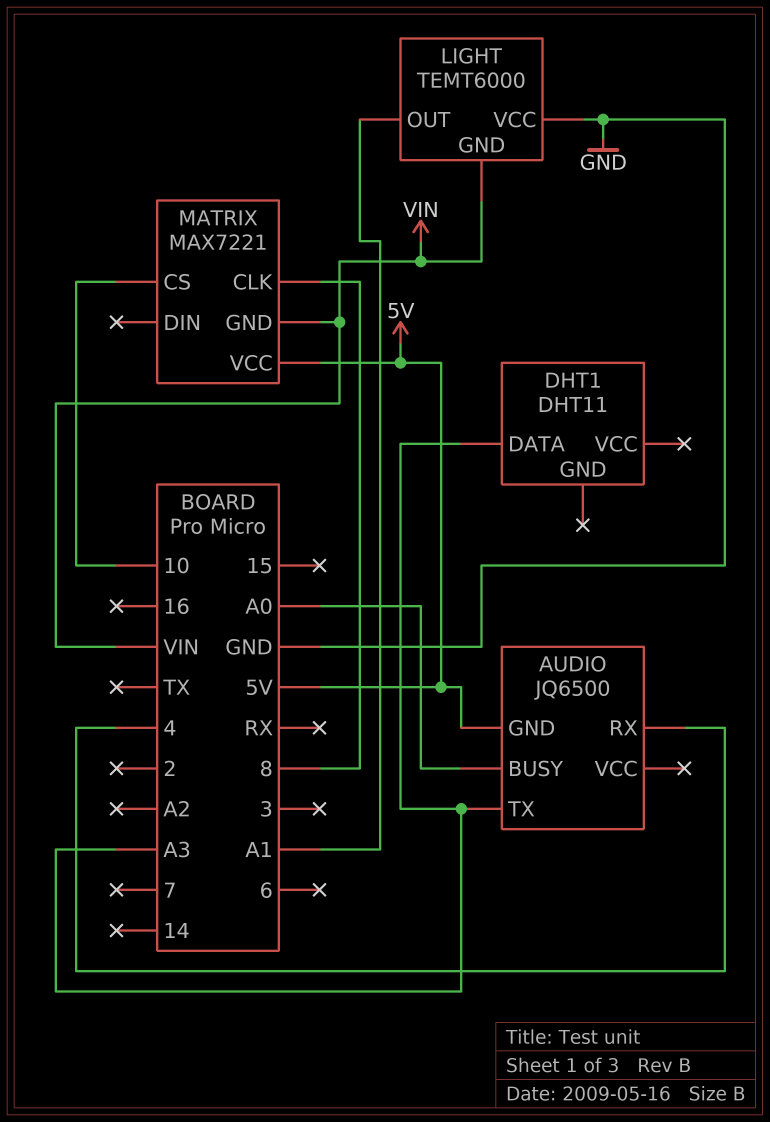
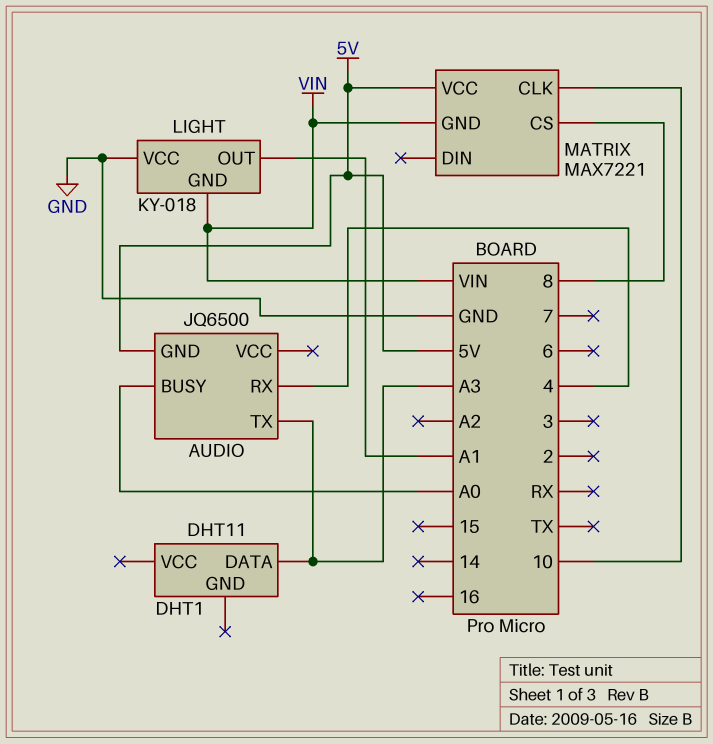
LIGHT: TEMT6000 -> KY-018
MATRIX pin CLK: 8 -> 10
MATRIX pin CS: 10 -> 8

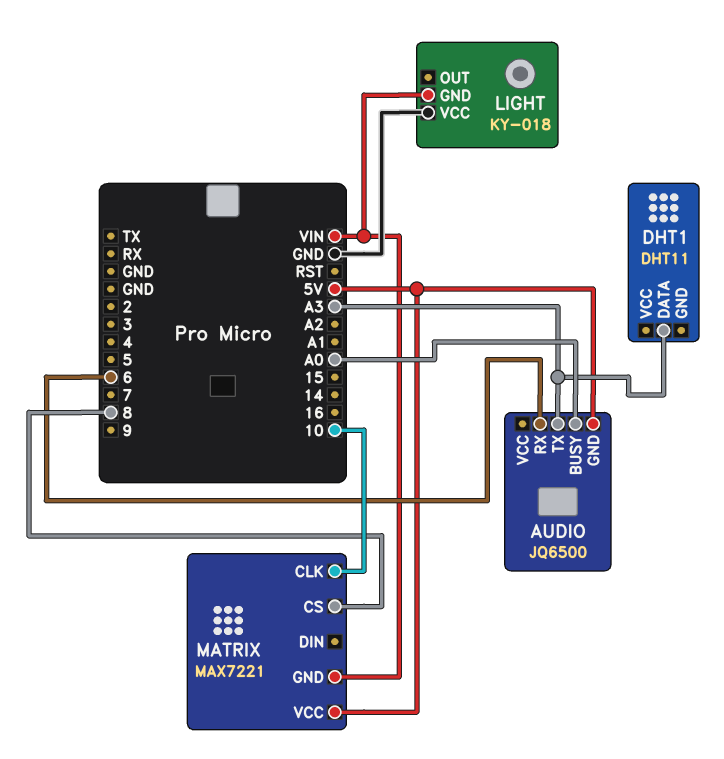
AUDIO pin RX: 4 -> 6
LIGHT pin OUT: A1 -> none

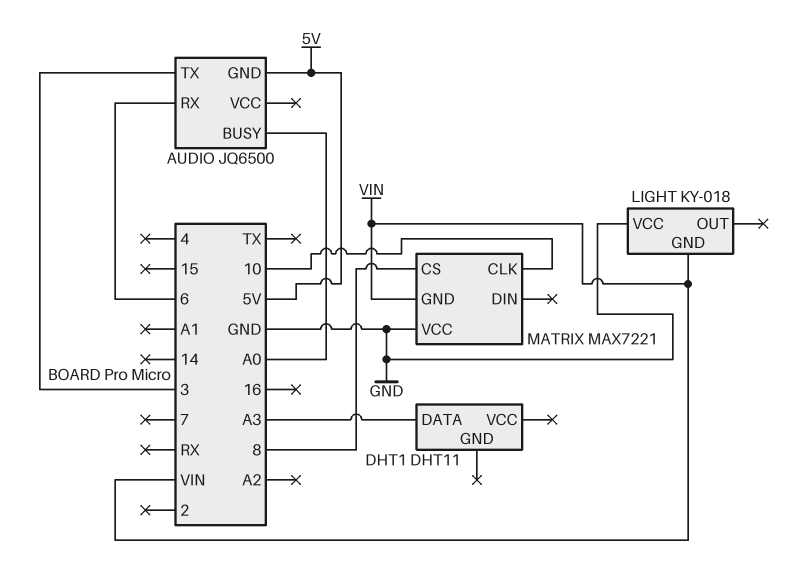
AUDIO pin TX: A3 -> 3
MATRIX pin VCC: 5V -> GND

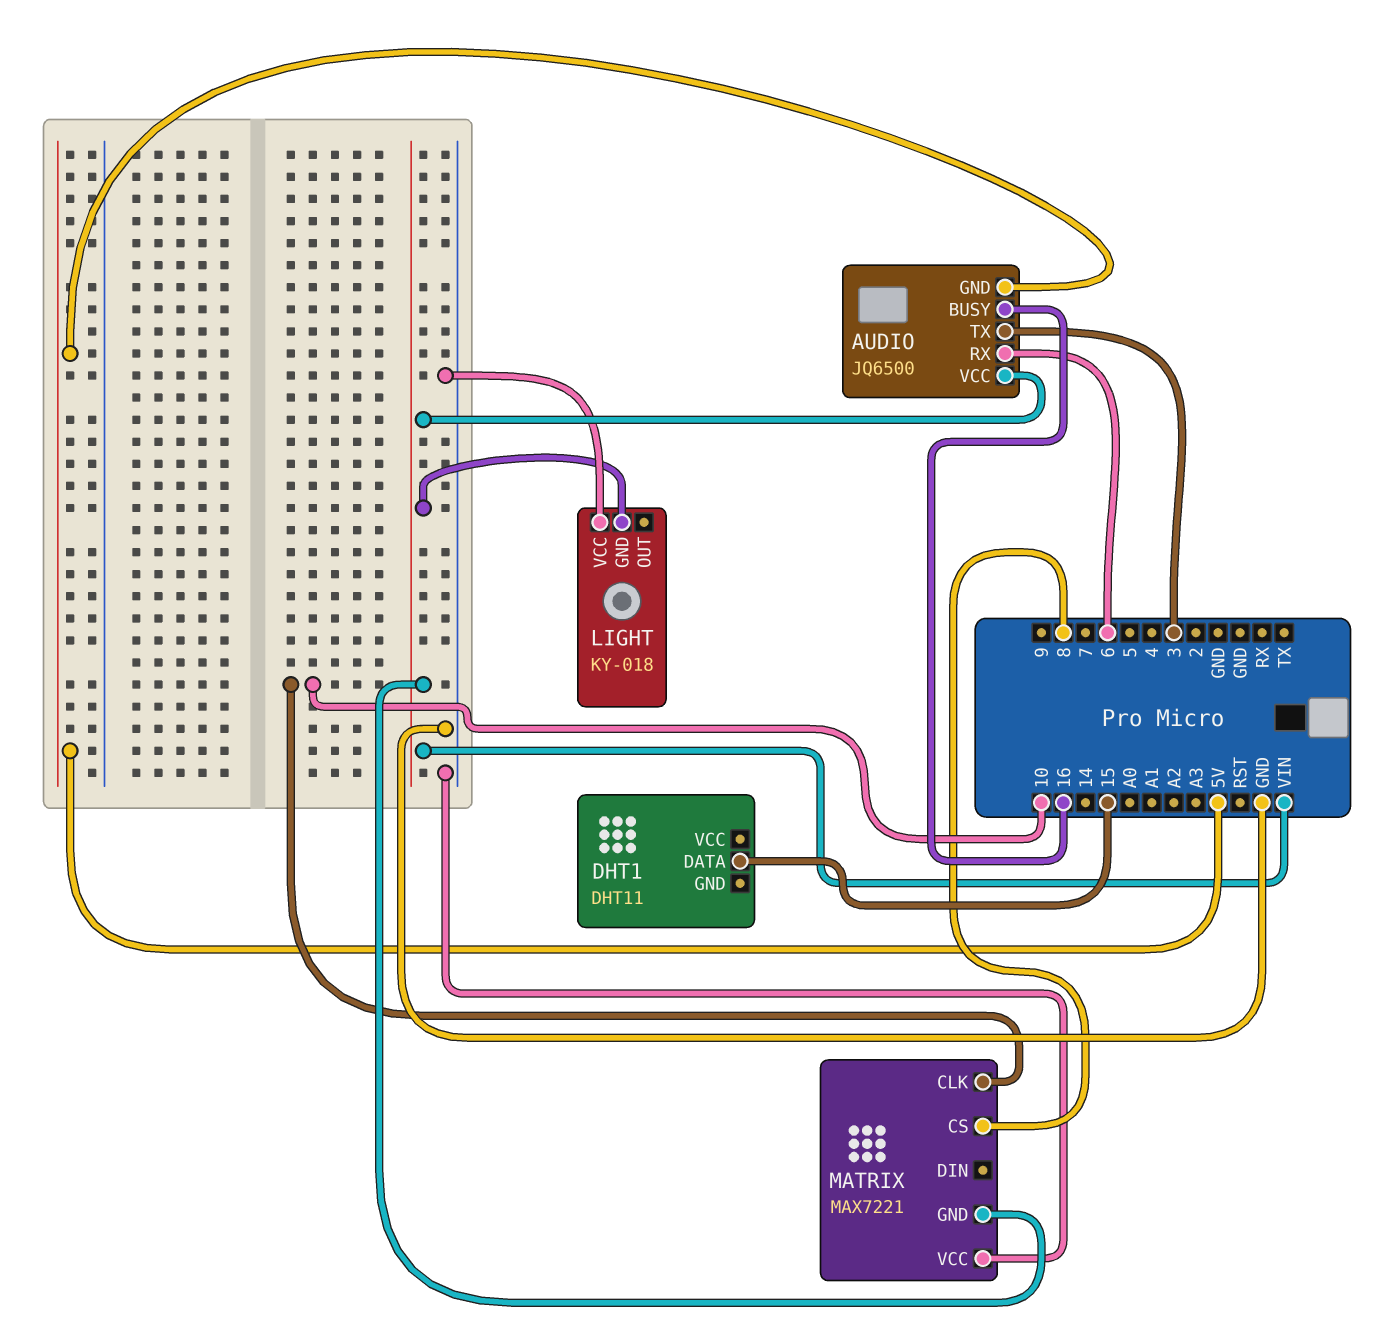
AUDIO pin BUSY: A0 -> 16
AUDIO pin VCC: none -> VIN
DHT1 pin DATA: A3 -> 15

